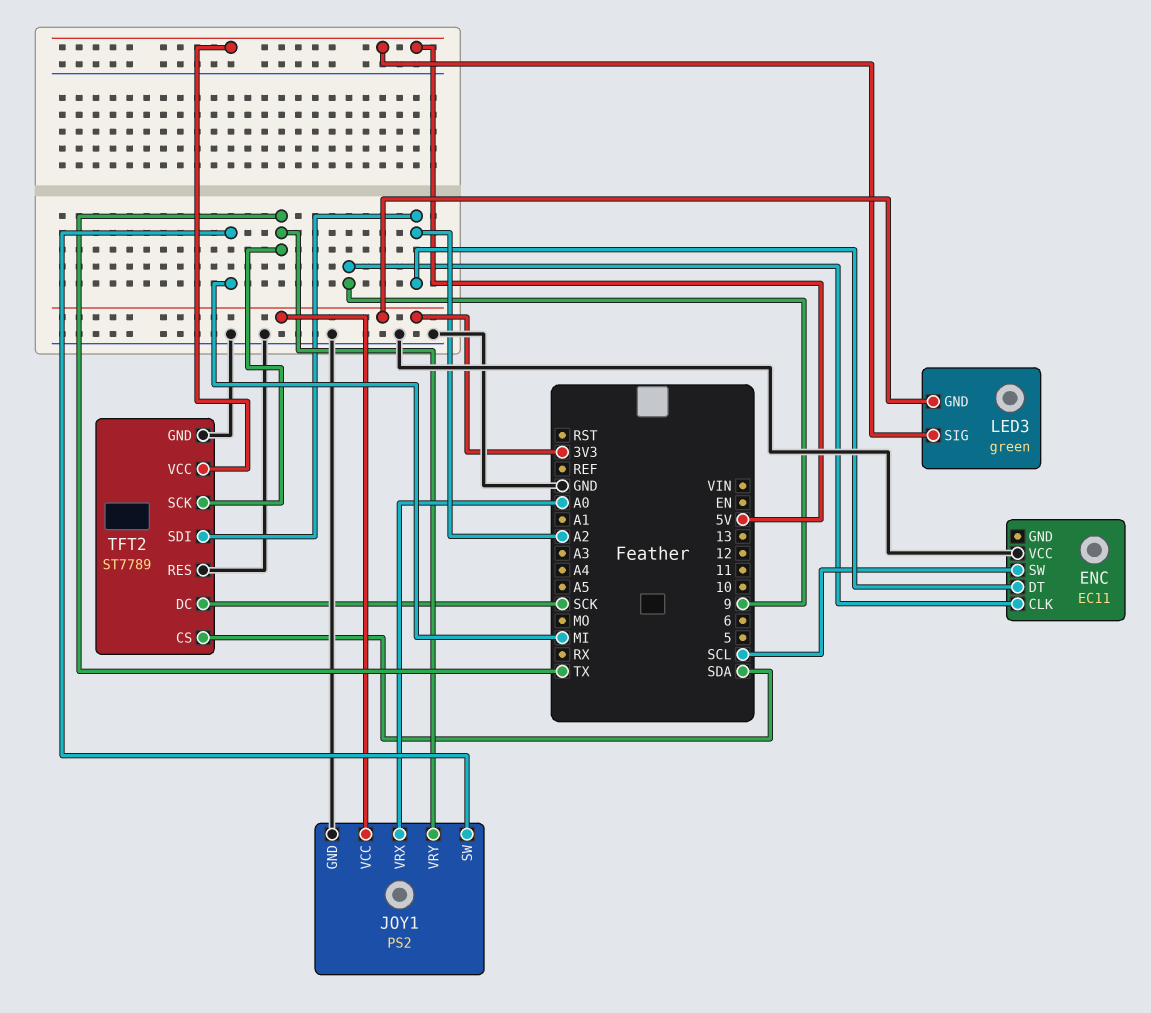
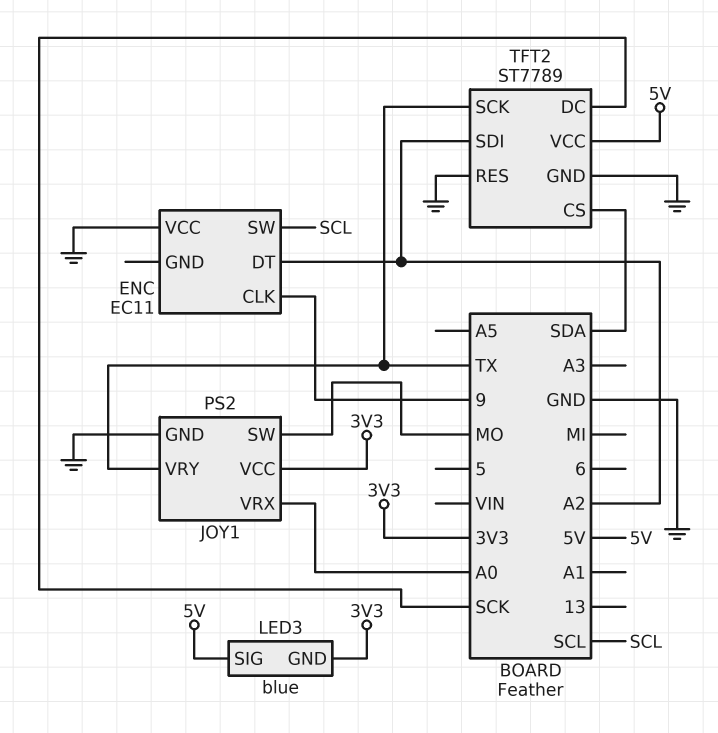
JOY1 pin SW: MI -> MO
LED3: green -> blue

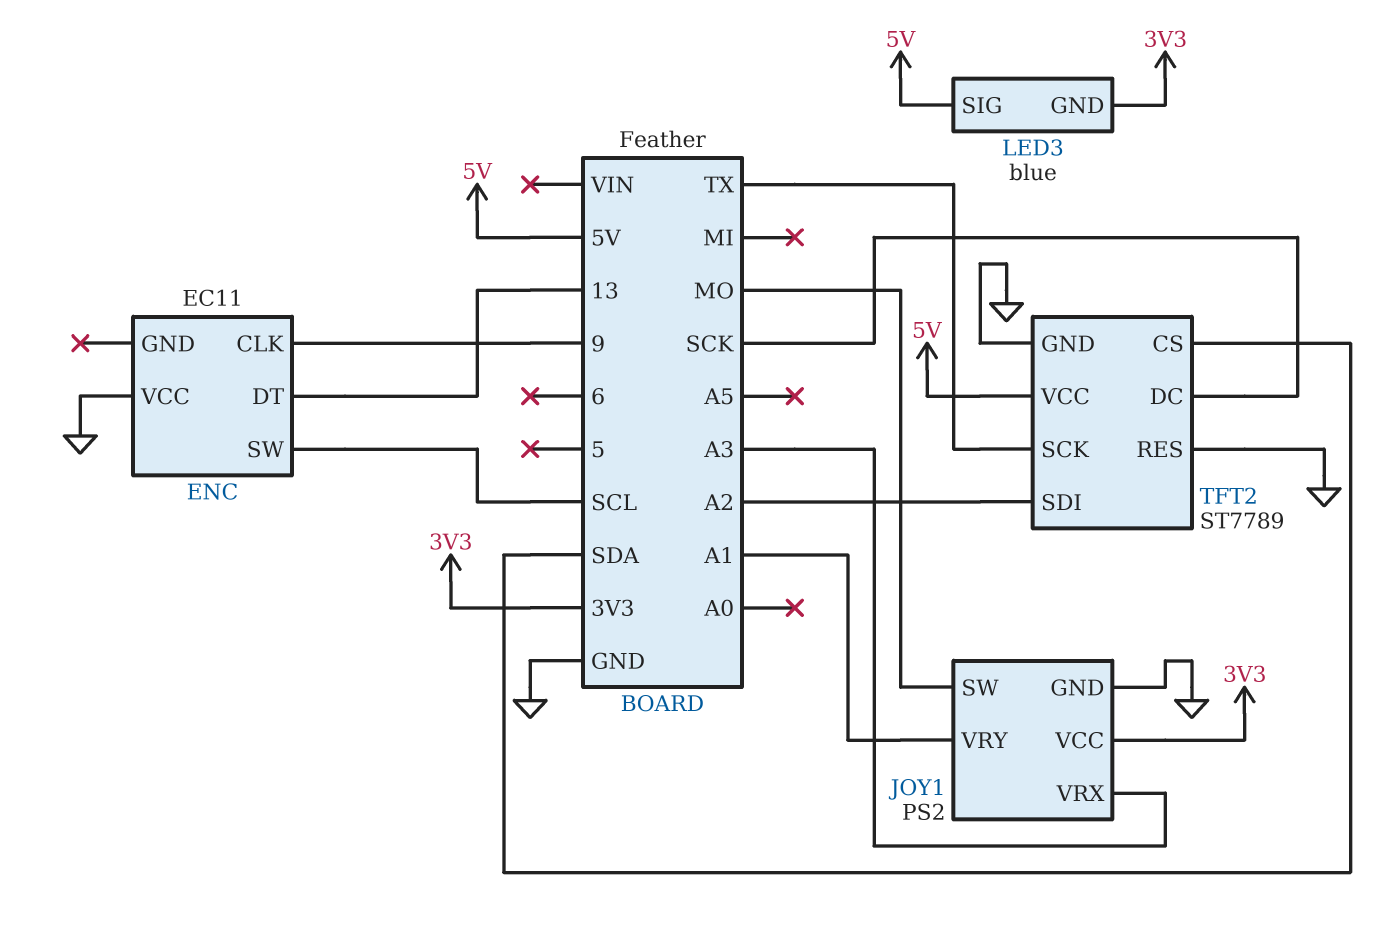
ENC pin DT: A2 -> 13
JOY1 pin VRX: A0 -> A3
JOY1 pin VRY: TX -> A1

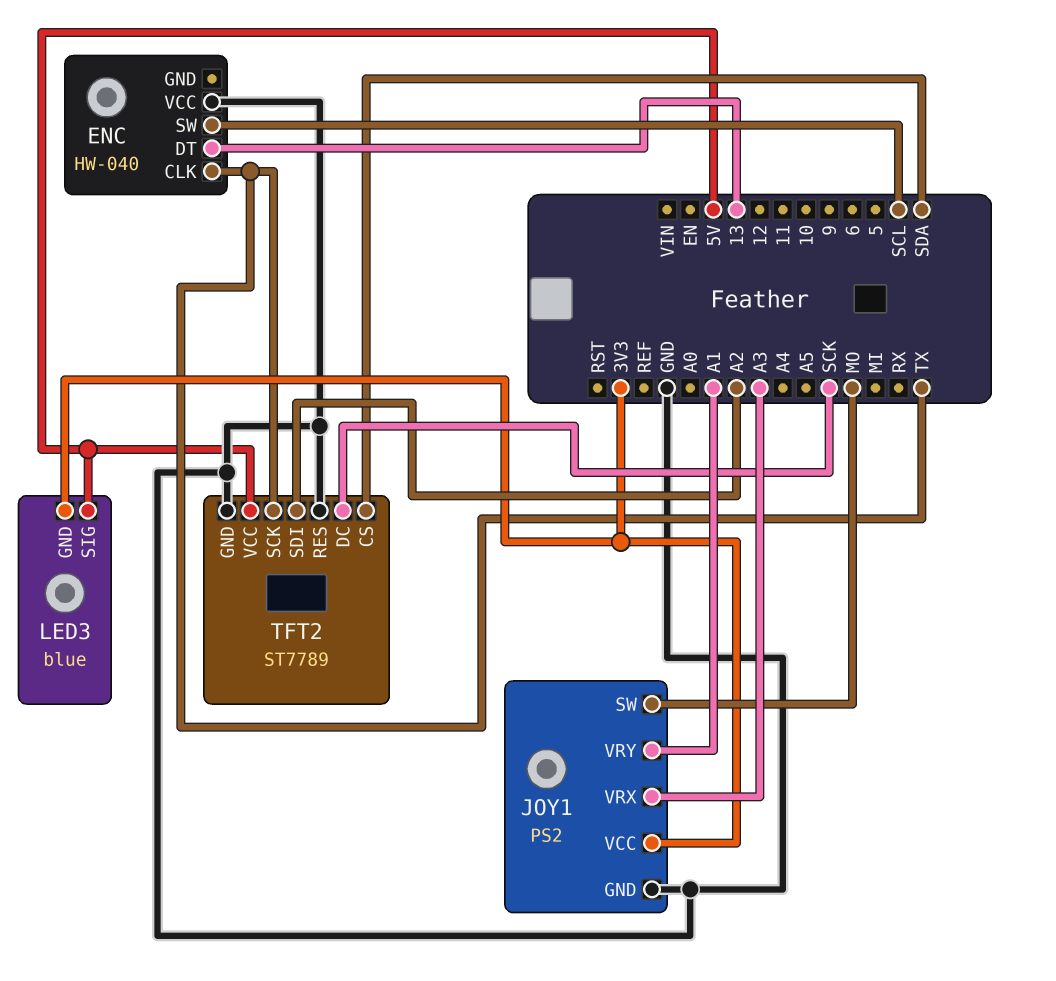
ENC: EC11 -> HW-040
ENC pin CLK: 9 -> TX

